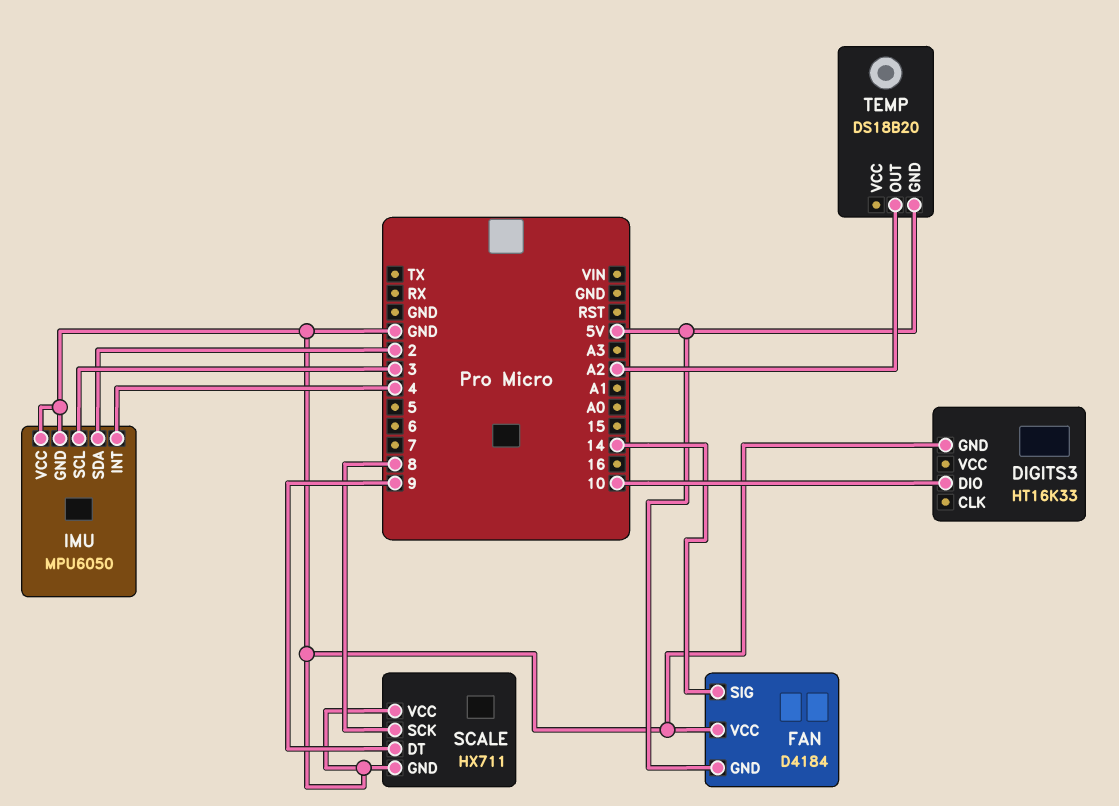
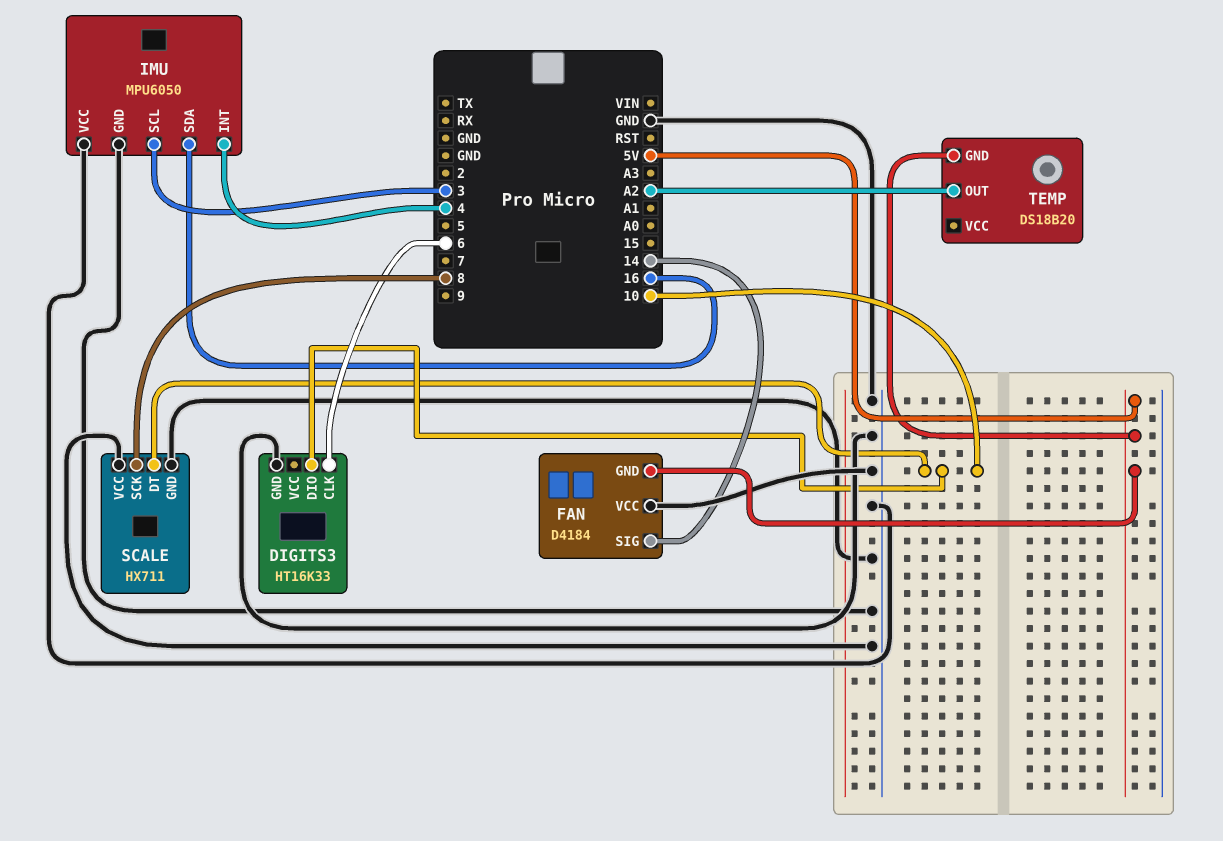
DIGITS3 pin CLK: none -> 6
IMU pin SDA: 2 -> 16
SCALE pin DT: 9 -> 10

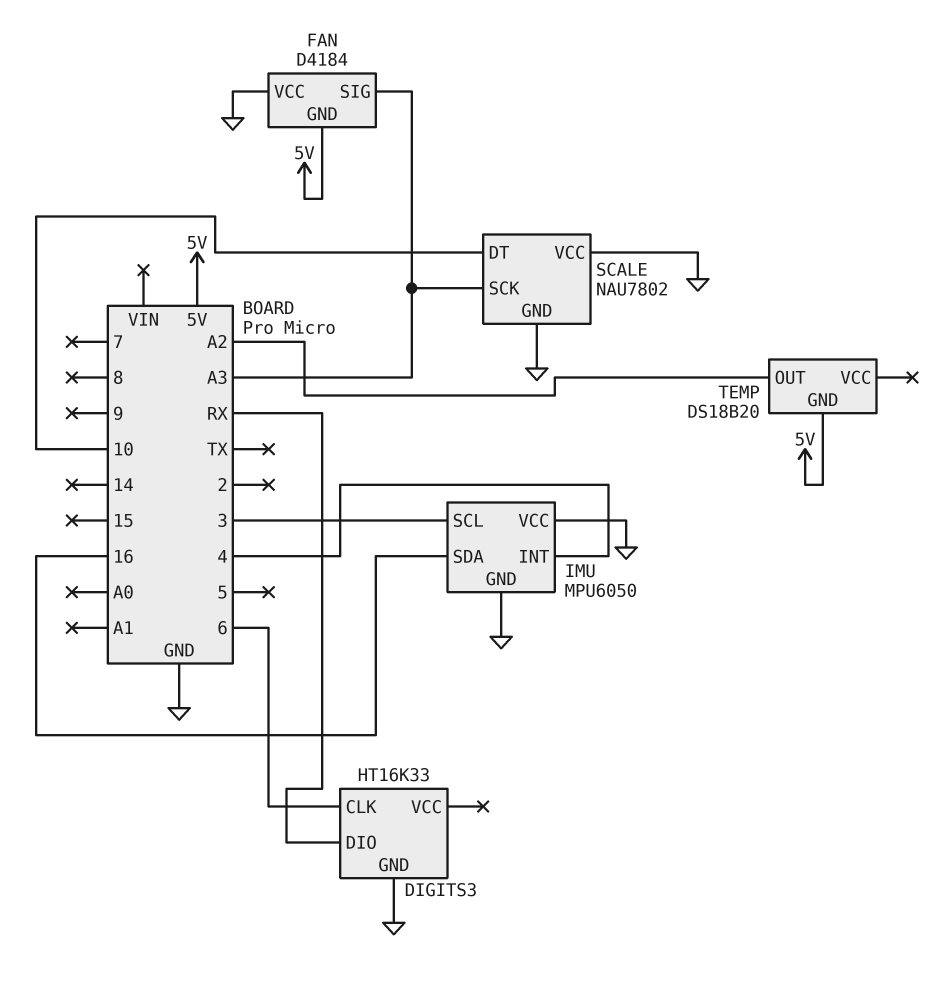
DIGITS3 pin DIO: 10 -> RX
FAN pin SIG: 14 -> A3
SCALE: HX711 -> NAU7802
SCALE pin SCK: 8 -> A3

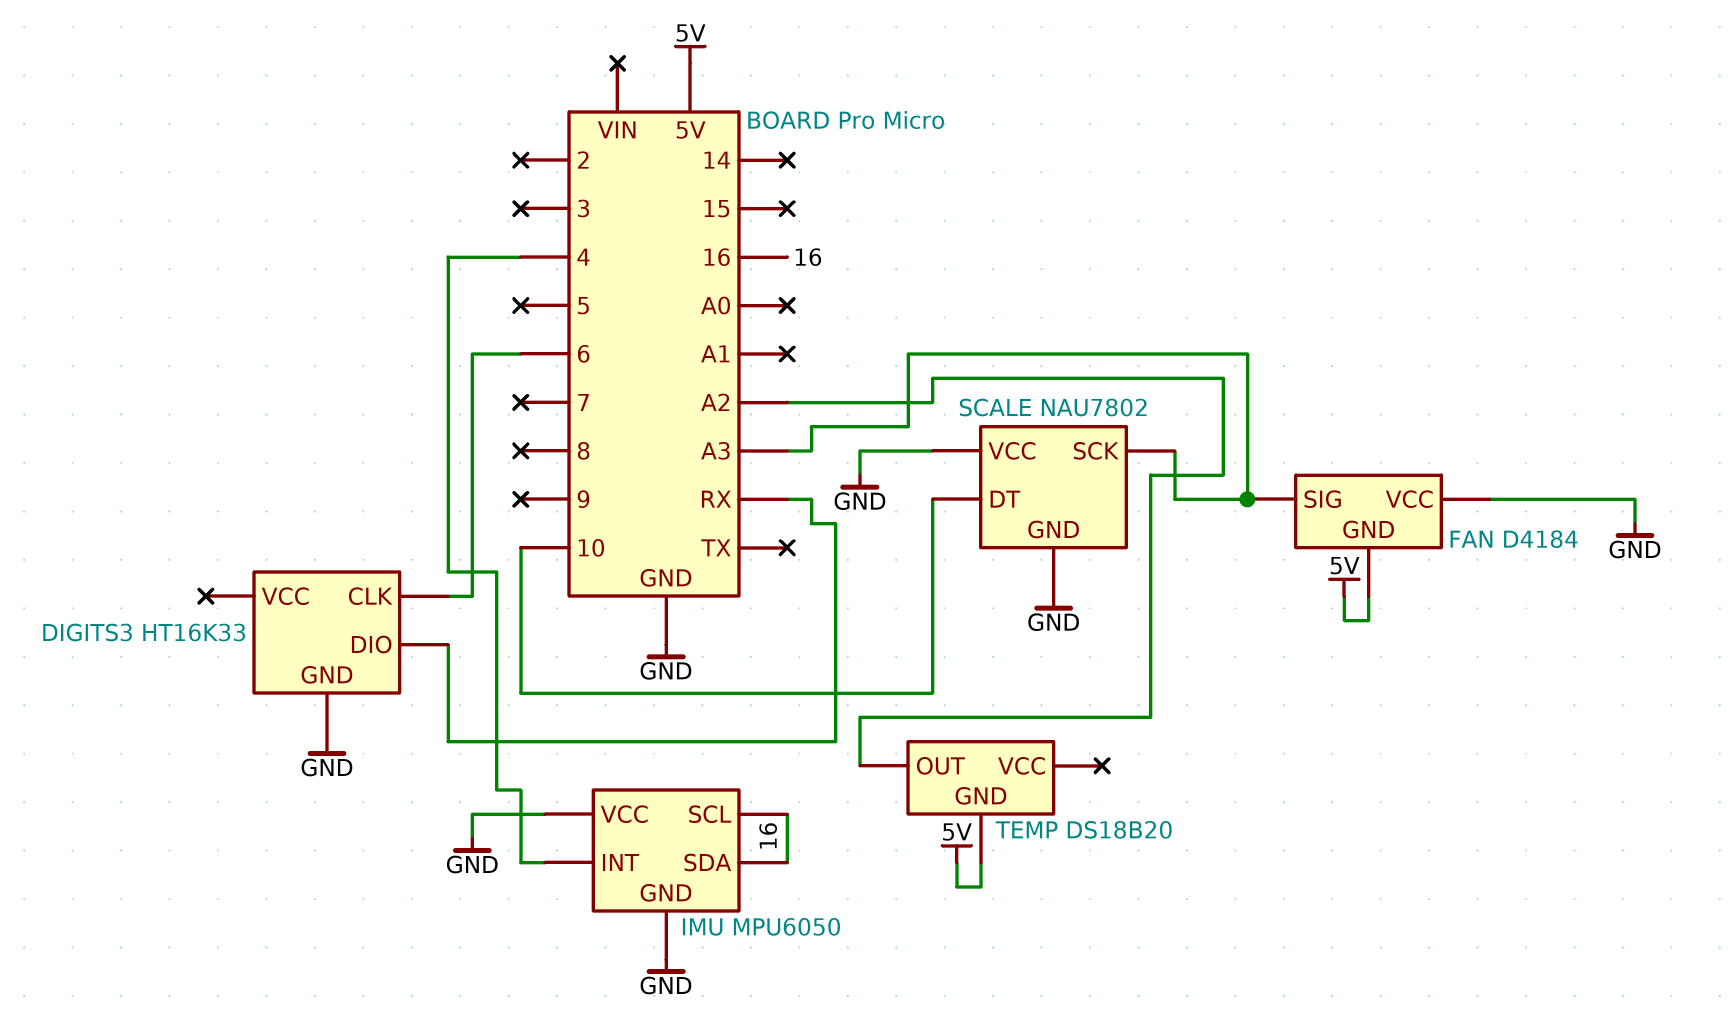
IMU pin SCL: 3 -> 16

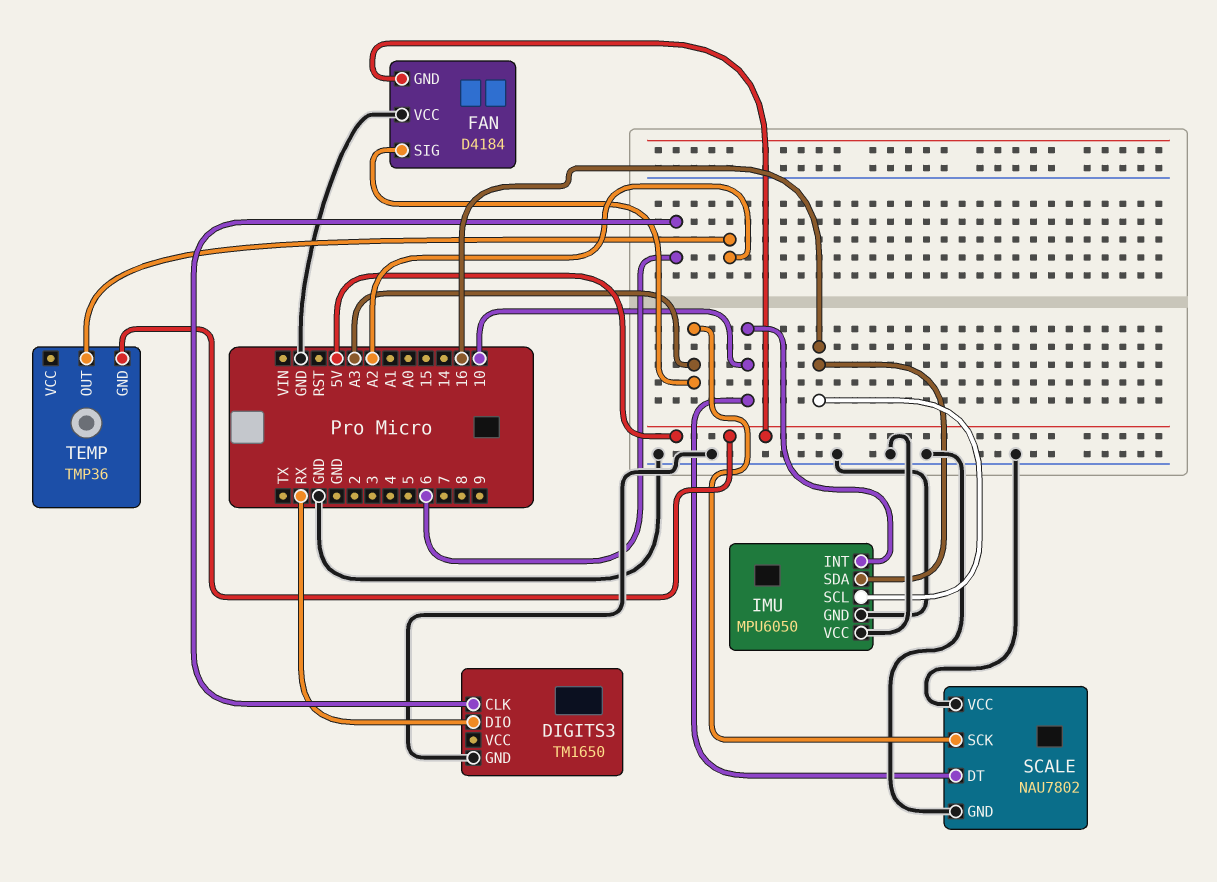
DIGITS3: HT16K33 -> TM1650
IMU pin INT: 4 -> 10
TEMP: DS18B20 -> TMP36

